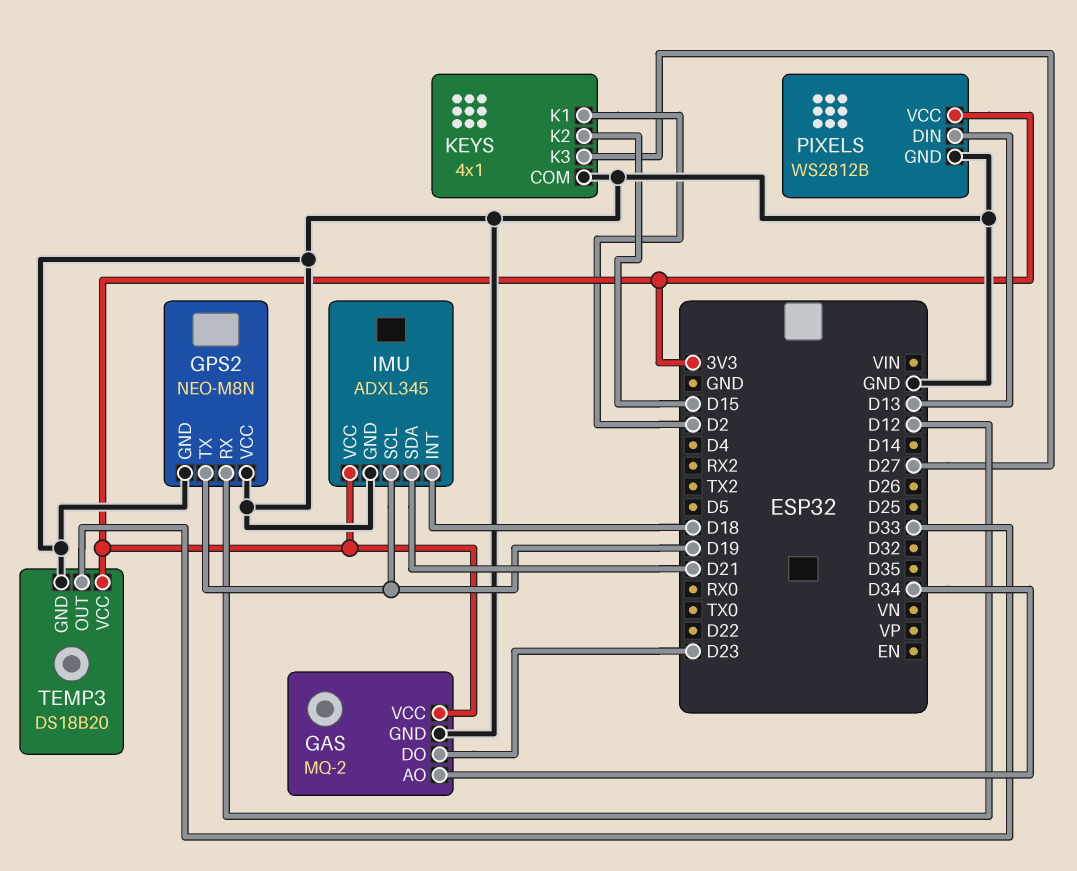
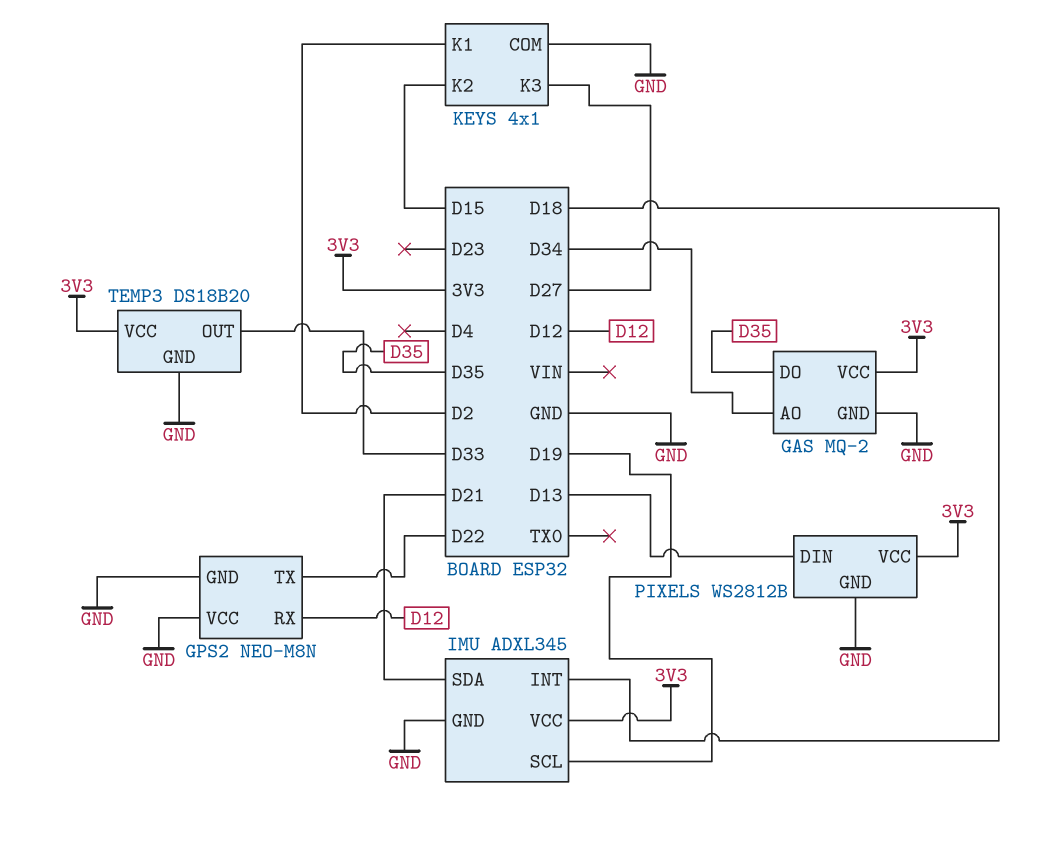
GAS pin DO: D23 -> D35
GPS2 pin TX: D19 -> D22

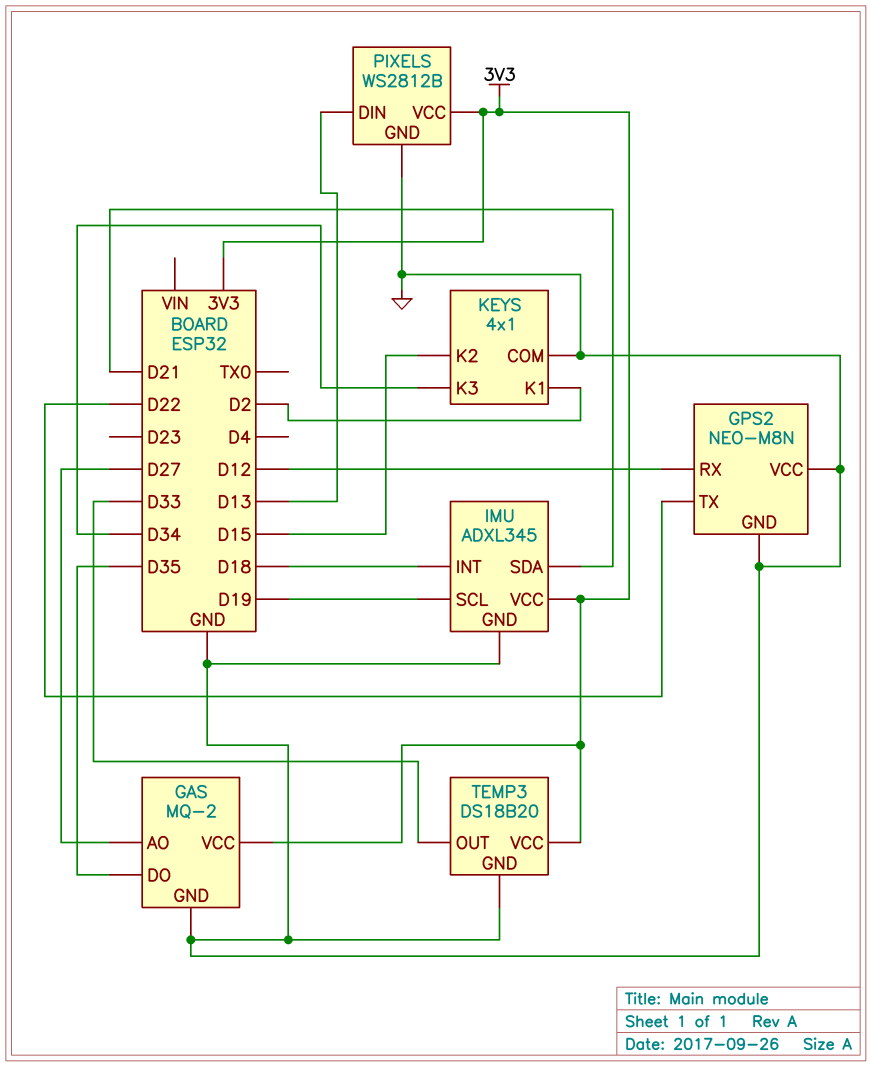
GAS pin AO: D34 -> D27
KEYS pin K3: D27 -> D34

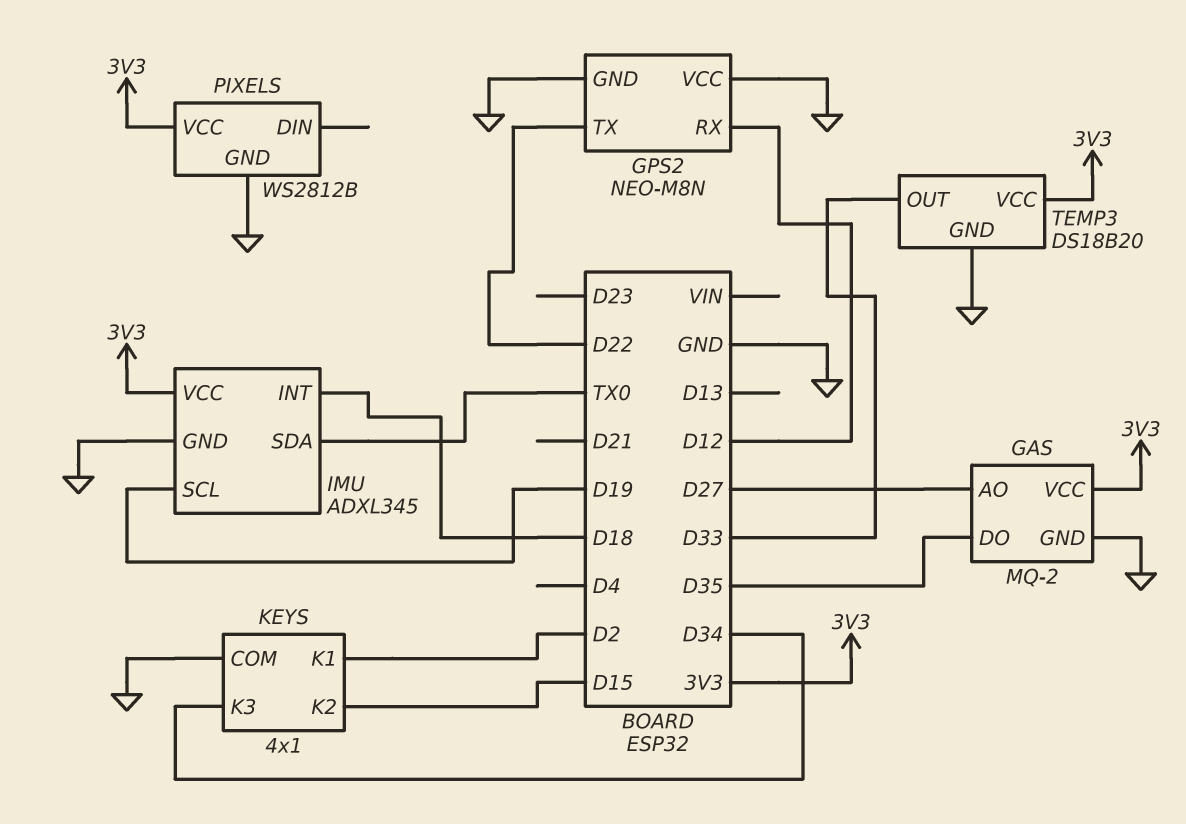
IMU pin SDA: D21 -> TX0
PIXELS pin DIN: D13 -> none

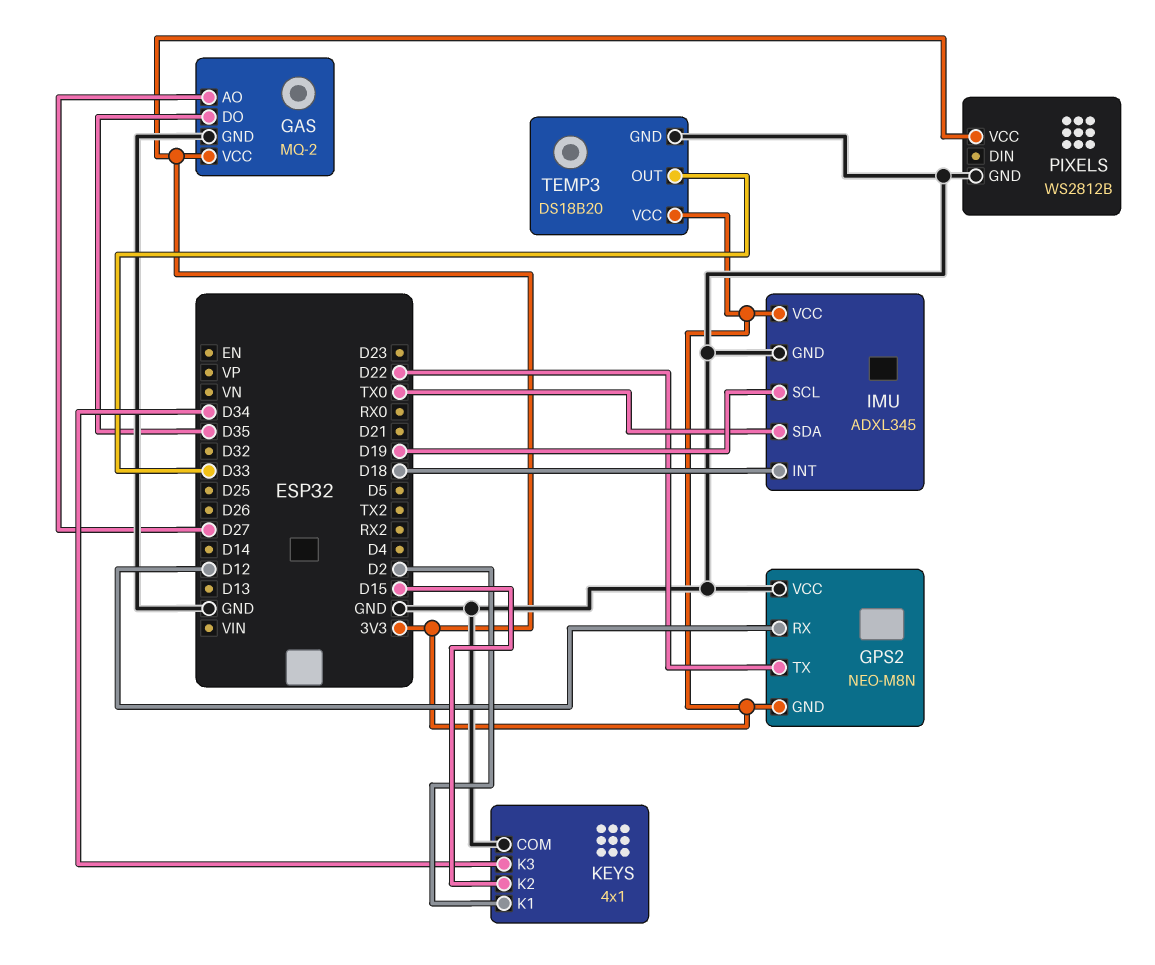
GPS2 pin GND: GND -> 3V3

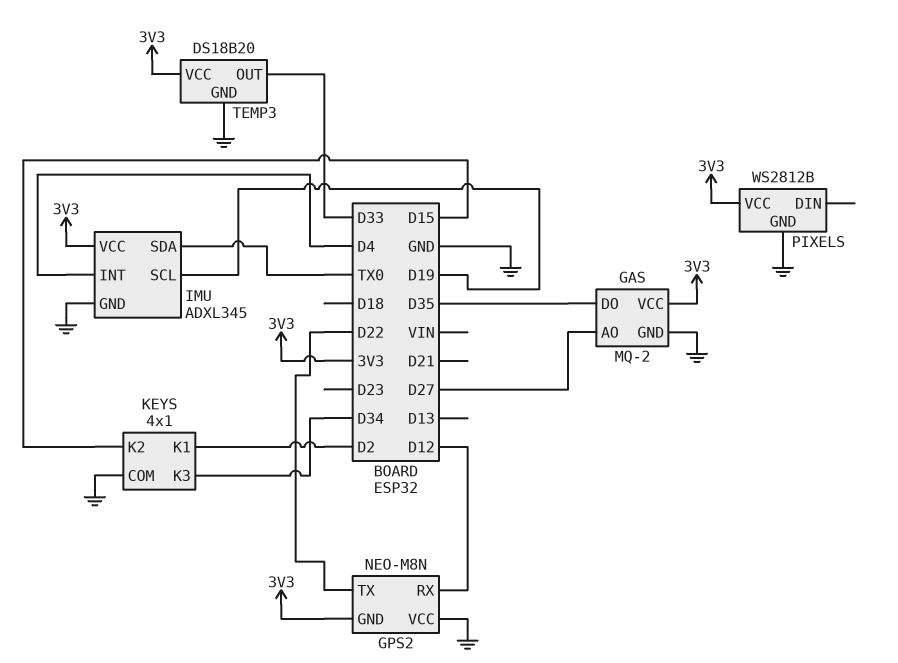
IMU pin INT: D18 -> D4

